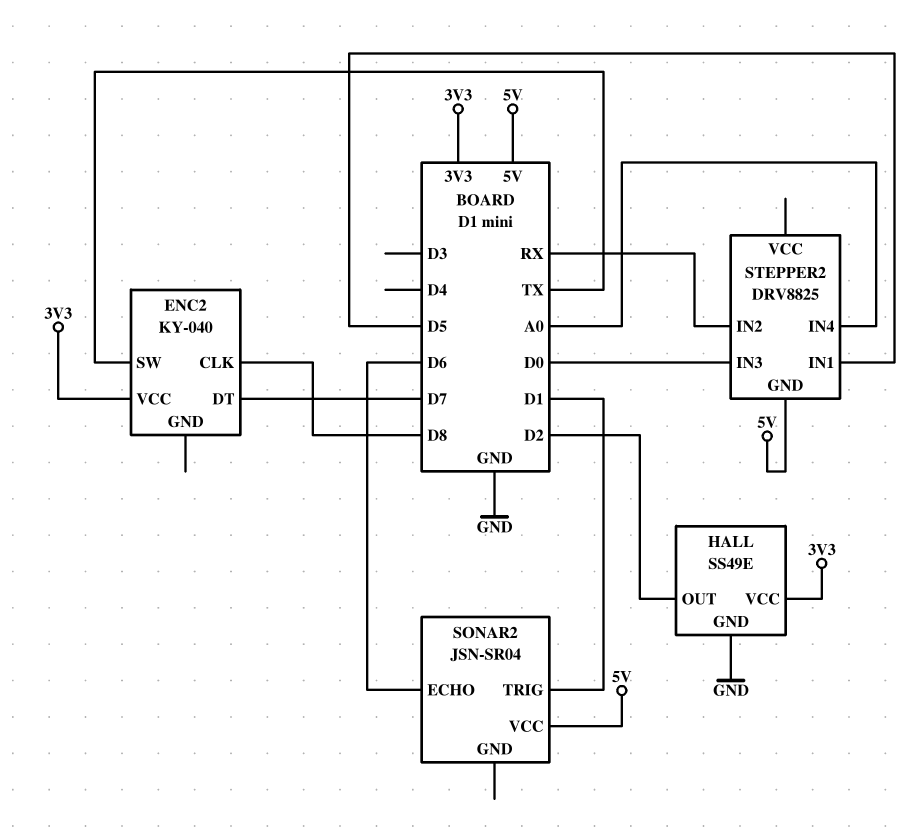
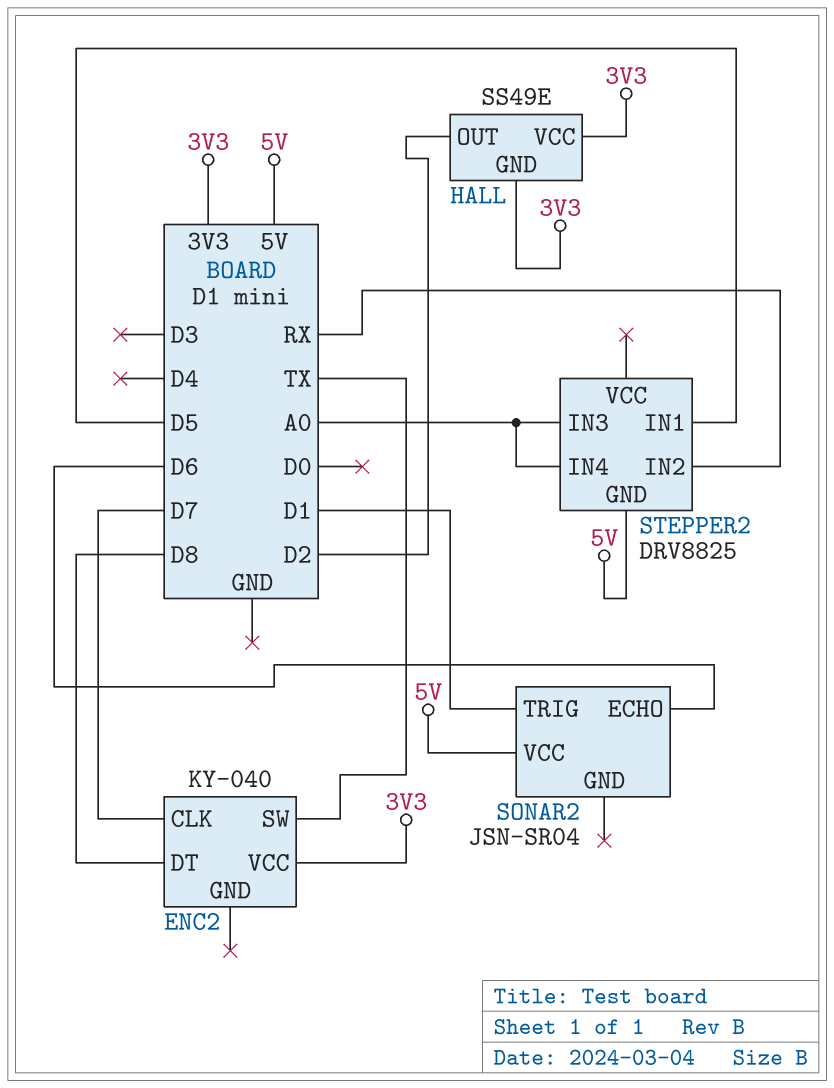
ENC2 pin CLK: D8 -> D7
ENC2 pin DT: D7 -> D8
HALL pin GND: GND -> 3V3
STEPPER2 pin IN3: D0 -> A0

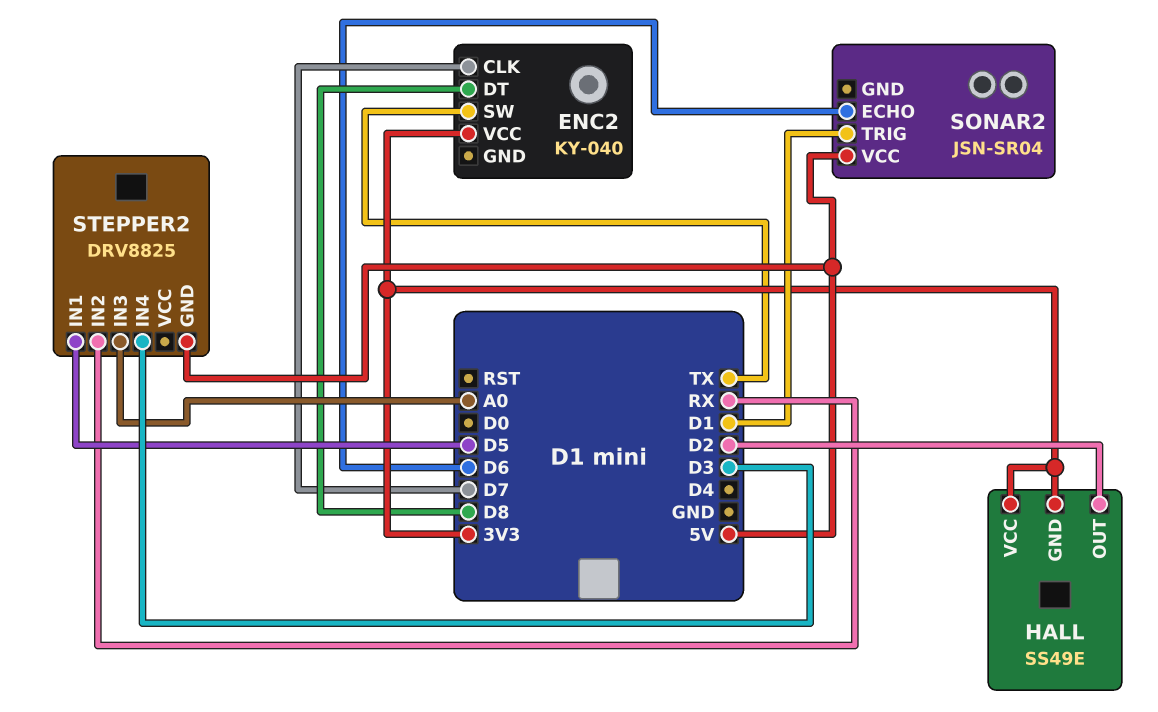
STEPPER2 pin IN4: A0 -> D3

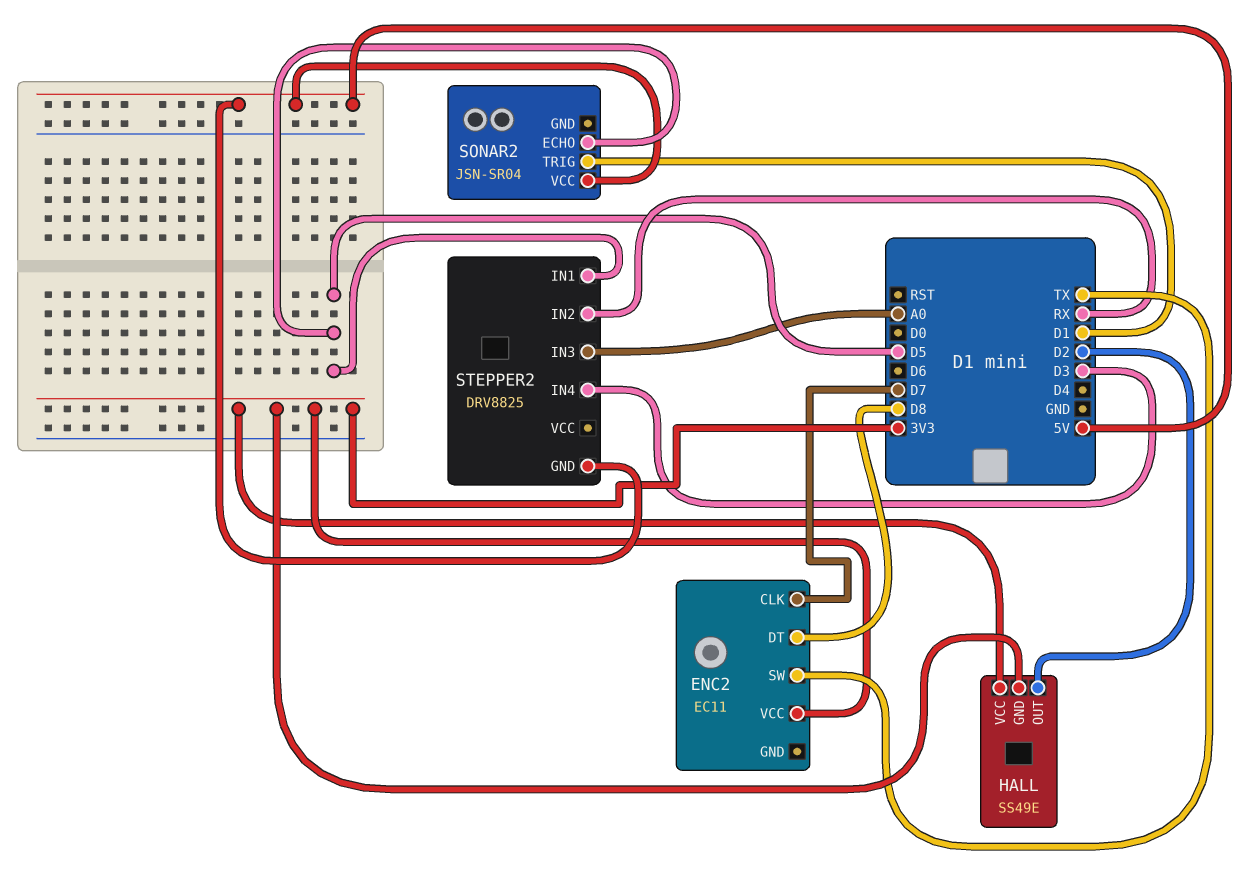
ENC2: KY-040 -> EC11
SONAR2 pin ECHO: D6 -> D5

